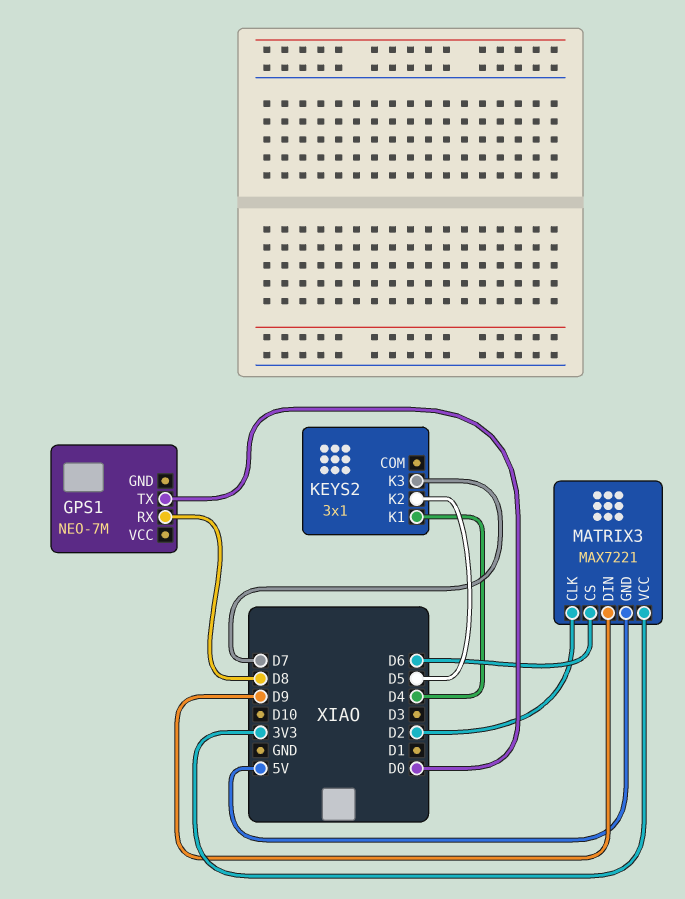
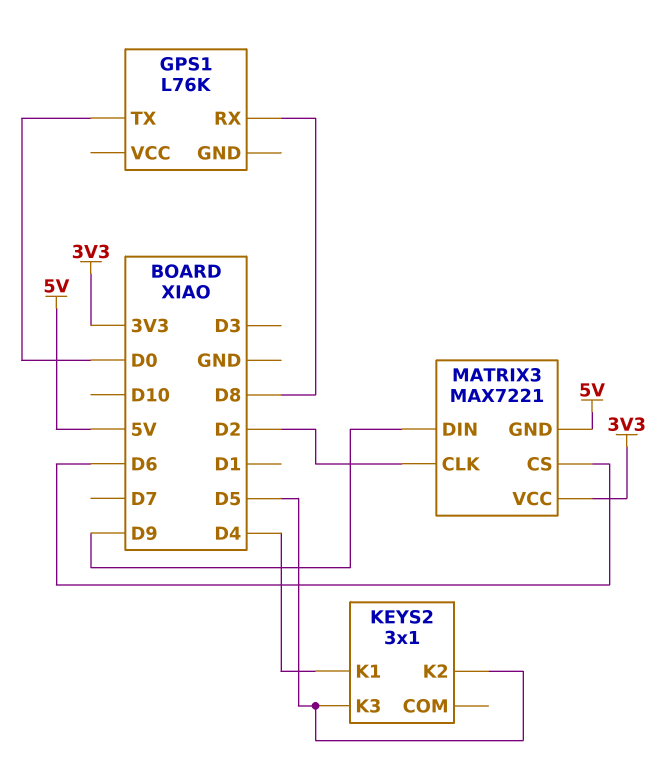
GPS1: NEO-7M -> L76K
KEYS2 pin K3: D7 -> D5

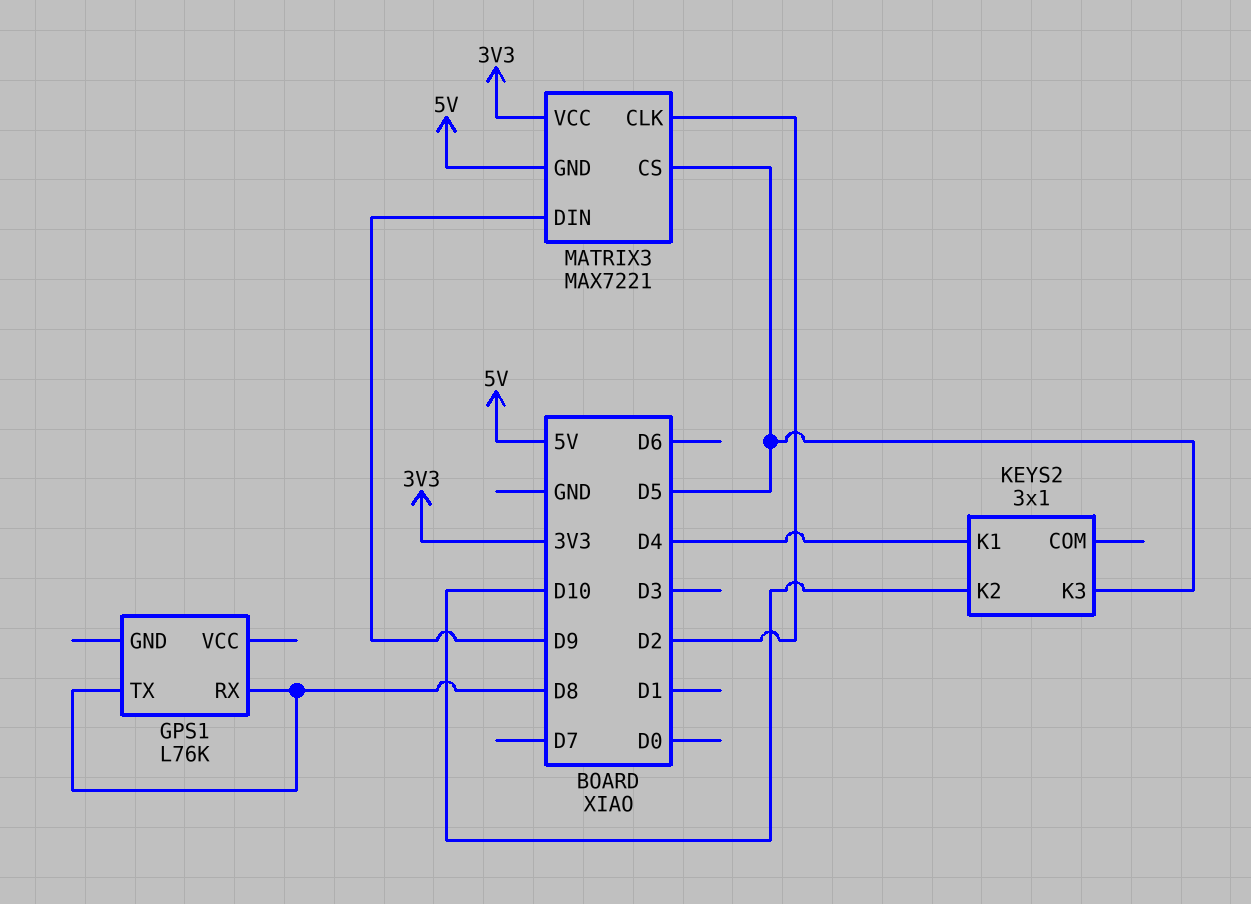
GPS1 pin TX: D0 -> D8
KEYS2 pin K2: D5 -> D10
MATRIX3 pin CS: D6 -> D5

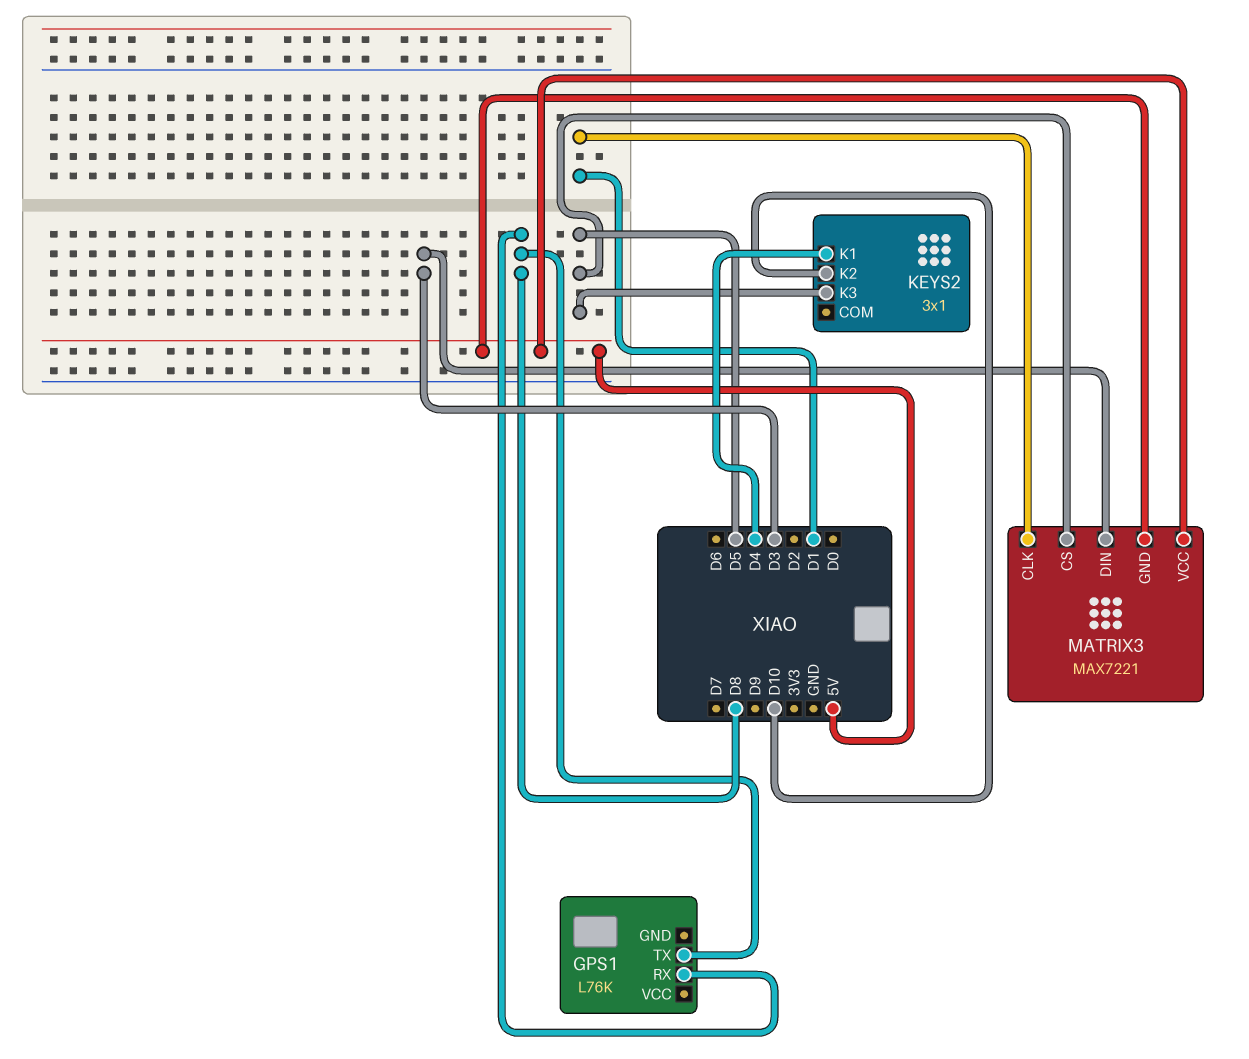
MATRIX3 pin CLK: D2 -> D1
MATRIX3 pin DIN: D9 -> D3
MATRIX3 pin VCC: 3V3 -> 5V

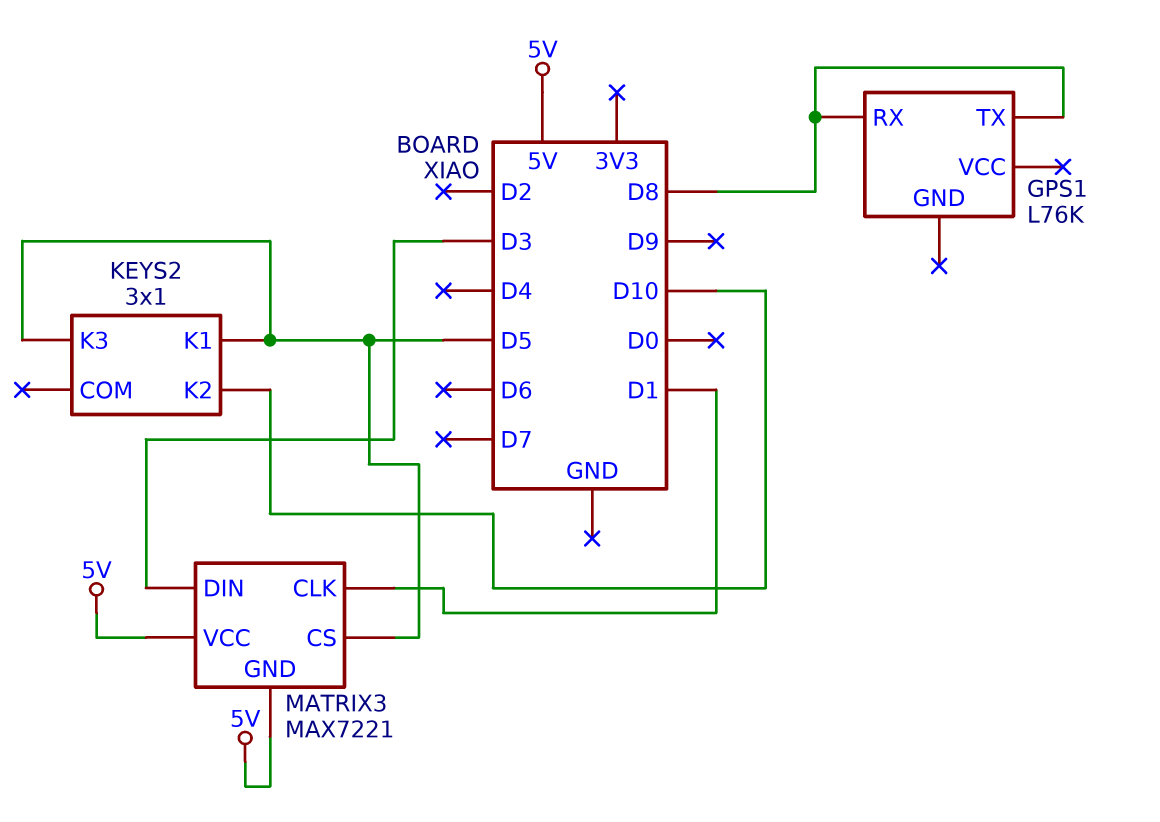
KEYS2 pin K1: D4 -> D5

